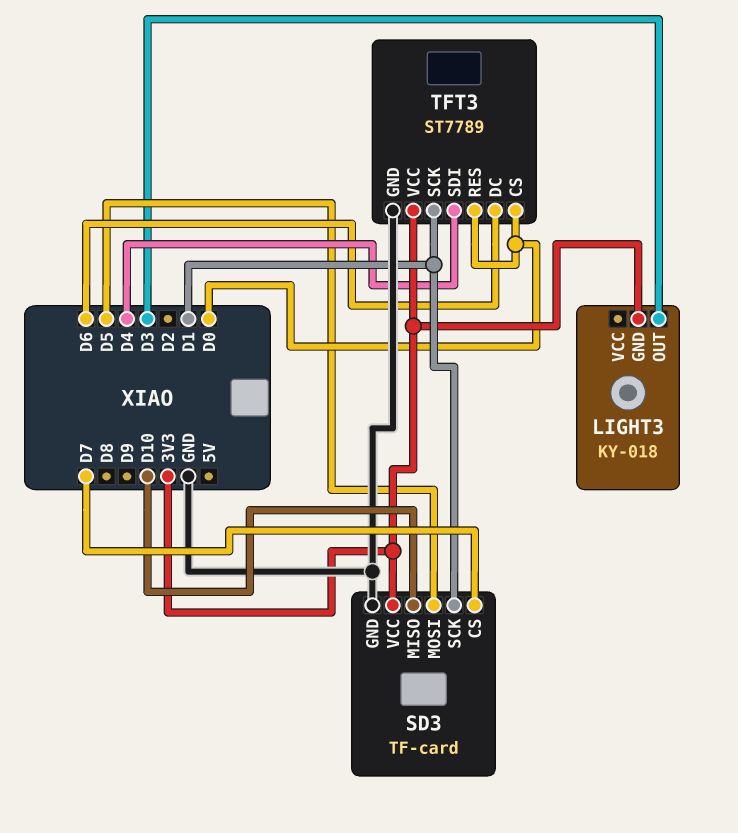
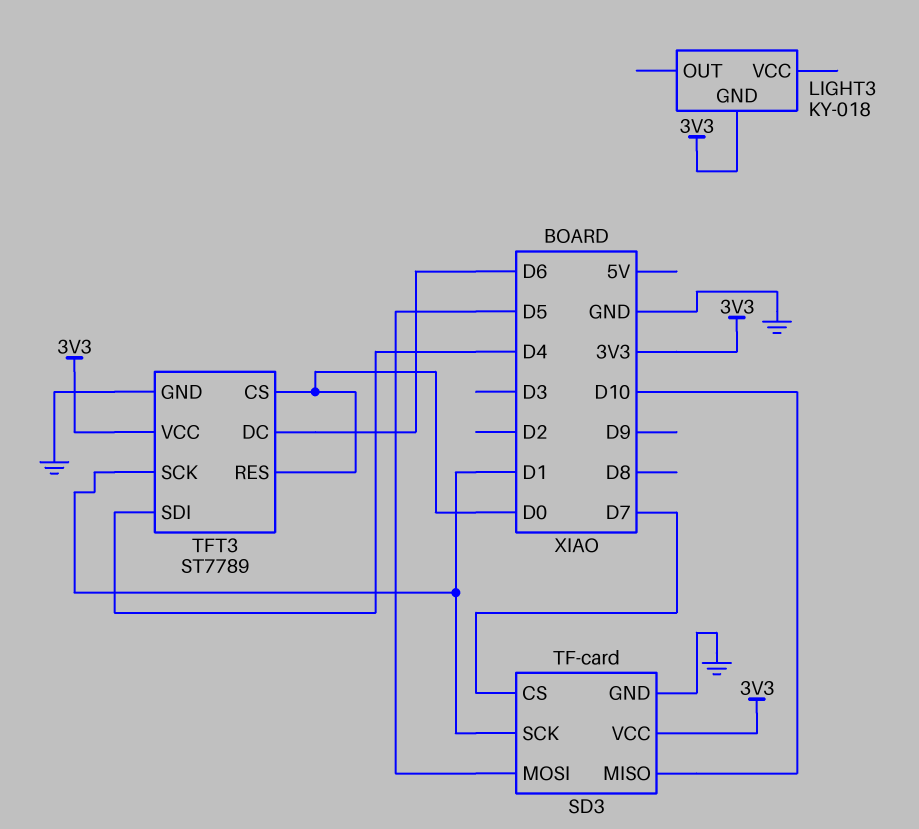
LIGHT3 pin OUT: D3 -> none

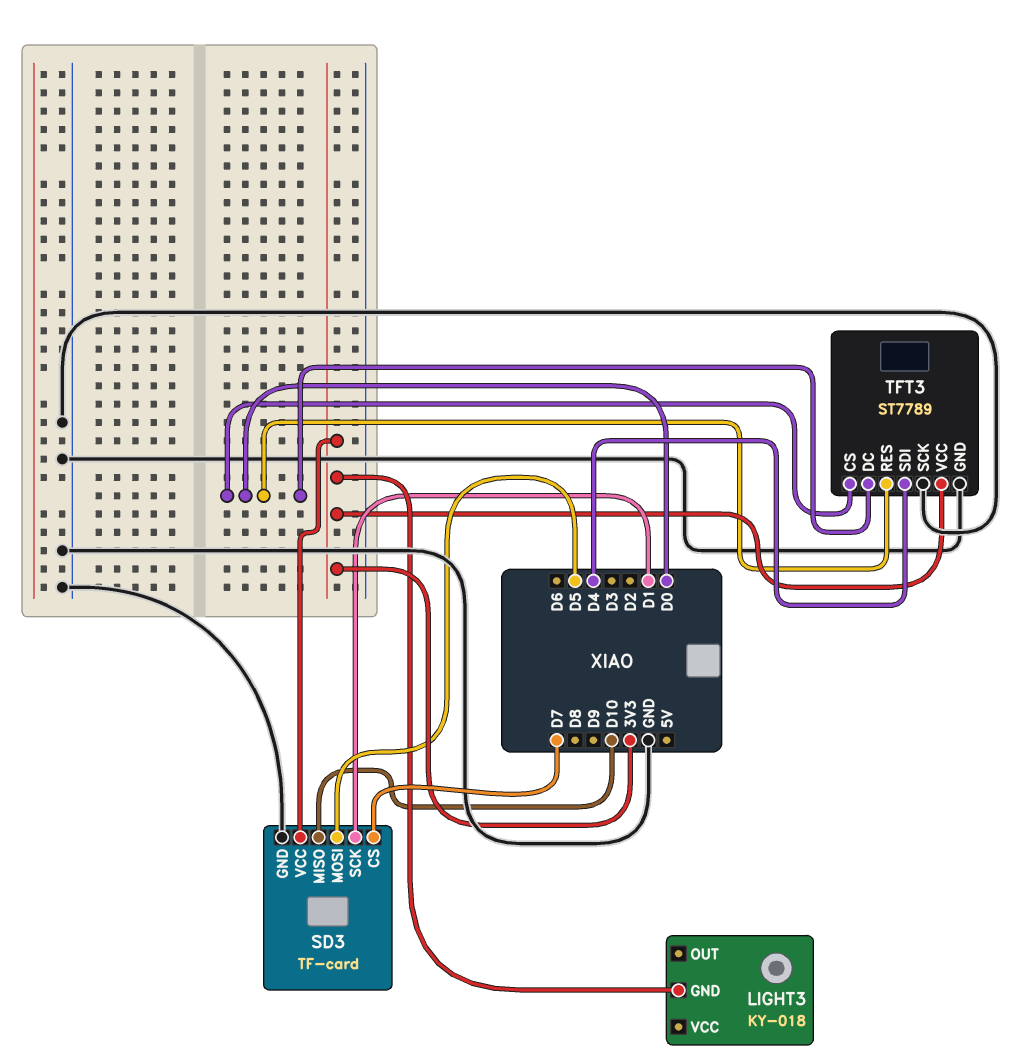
TFT3 pin DC: D6 -> D0
TFT3 pin SCK: D1 -> GND

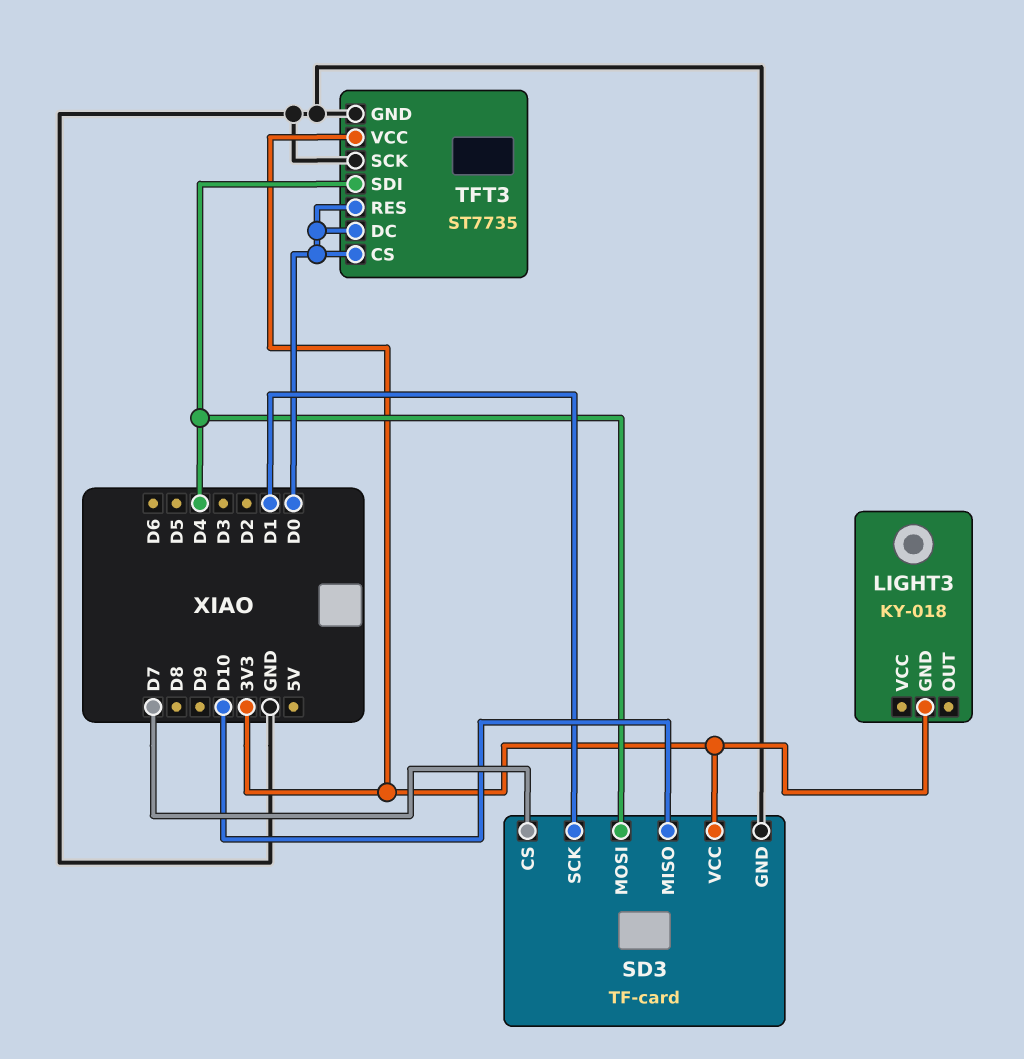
SD3 pin MOSI: D5 -> D4
TFT3: ST7789 -> ST7735

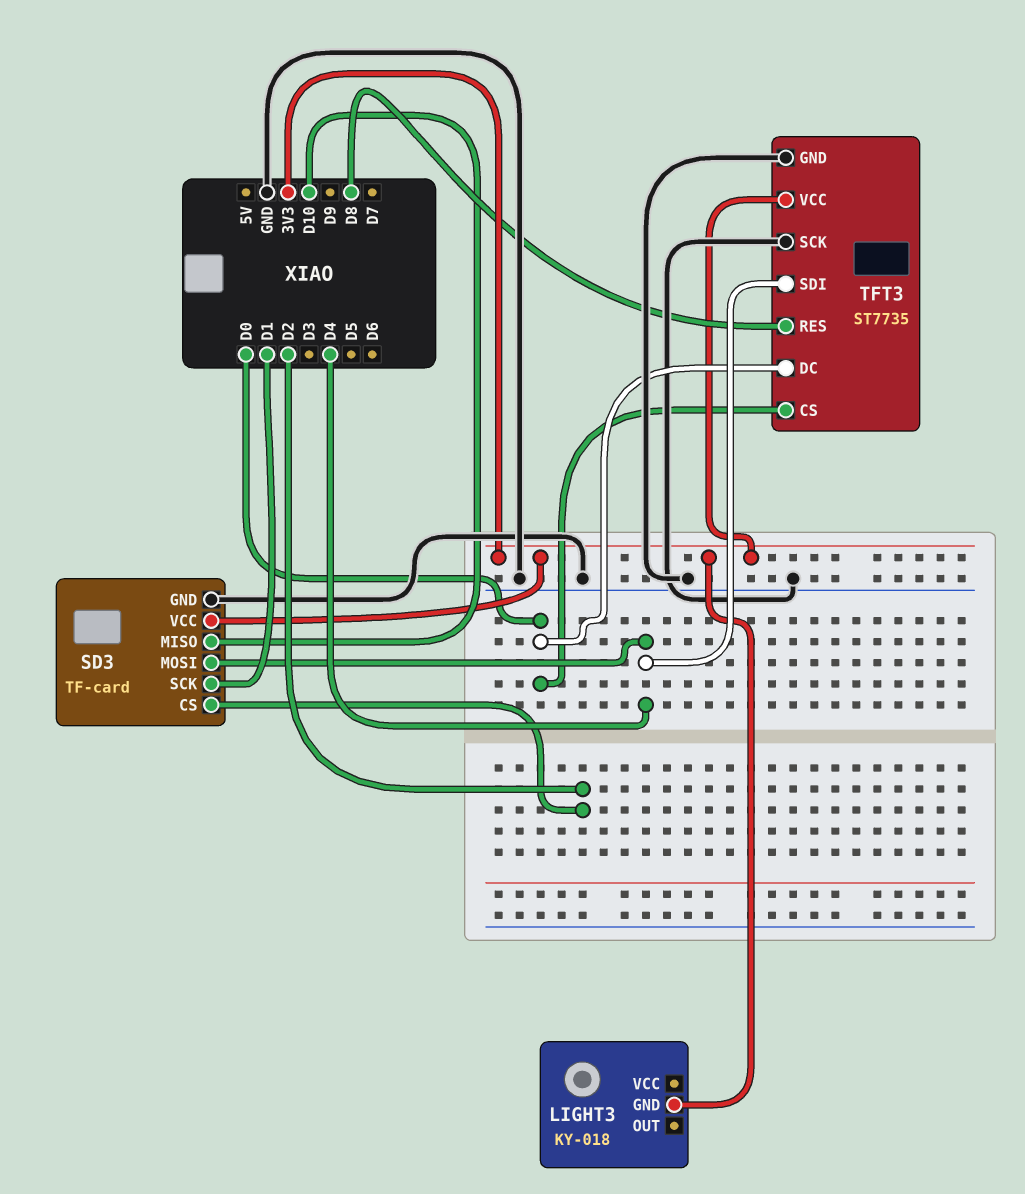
SD3 pin CS: D7 -> D2
TFT3 pin RES: D0 -> D8

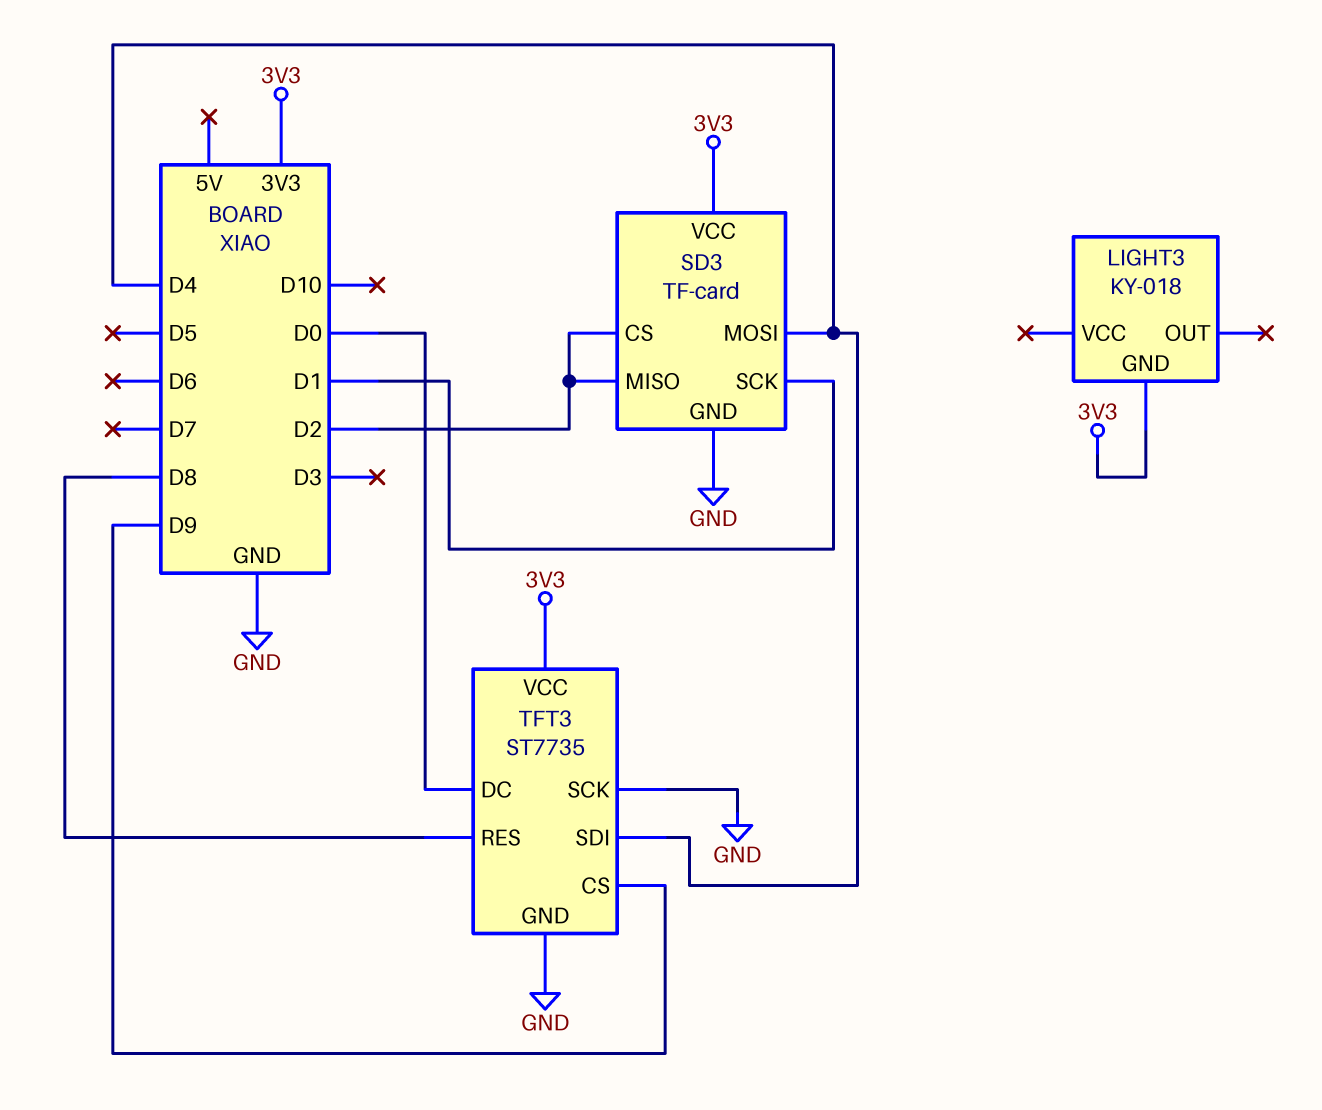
SD3 pin MISO: D10 -> D2
TFT3 pin CS: D0 -> D9

